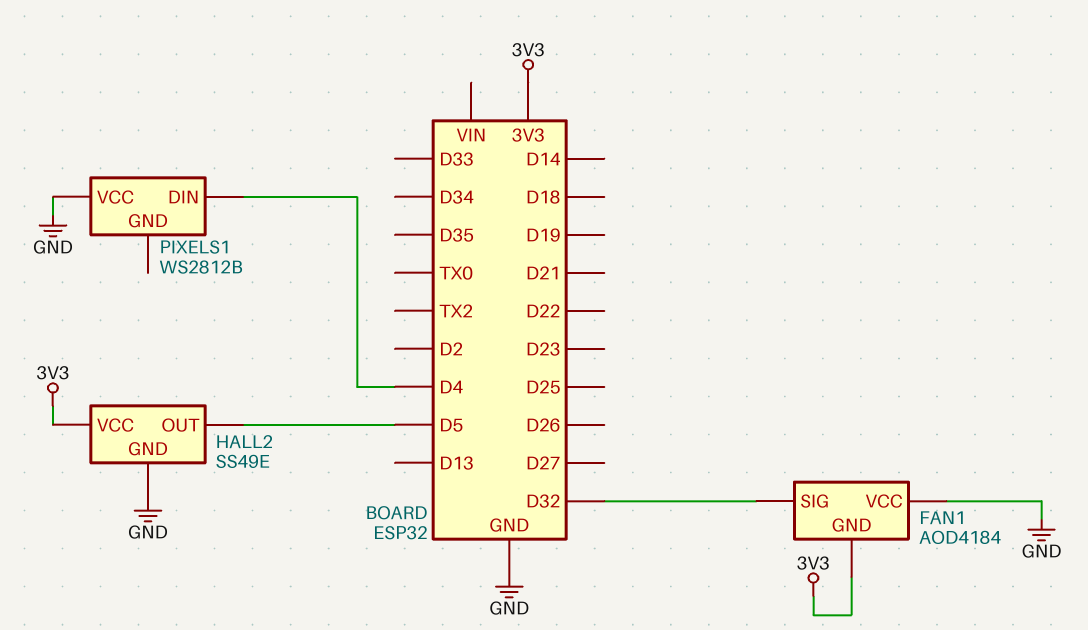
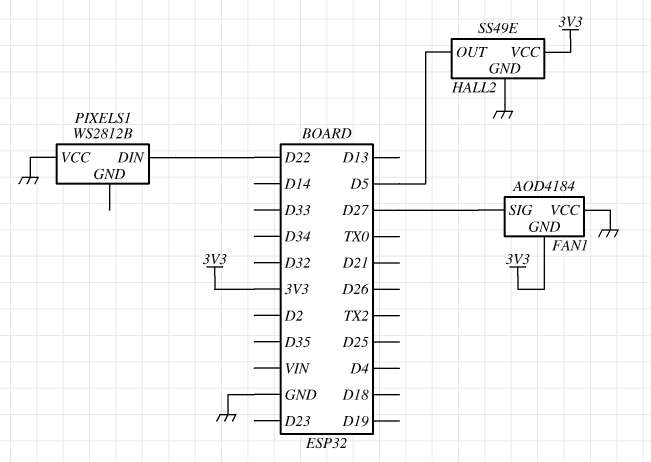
FAN1 pin SIG: D32 -> D27
PIXELS1 pin DIN: D4 -> D22

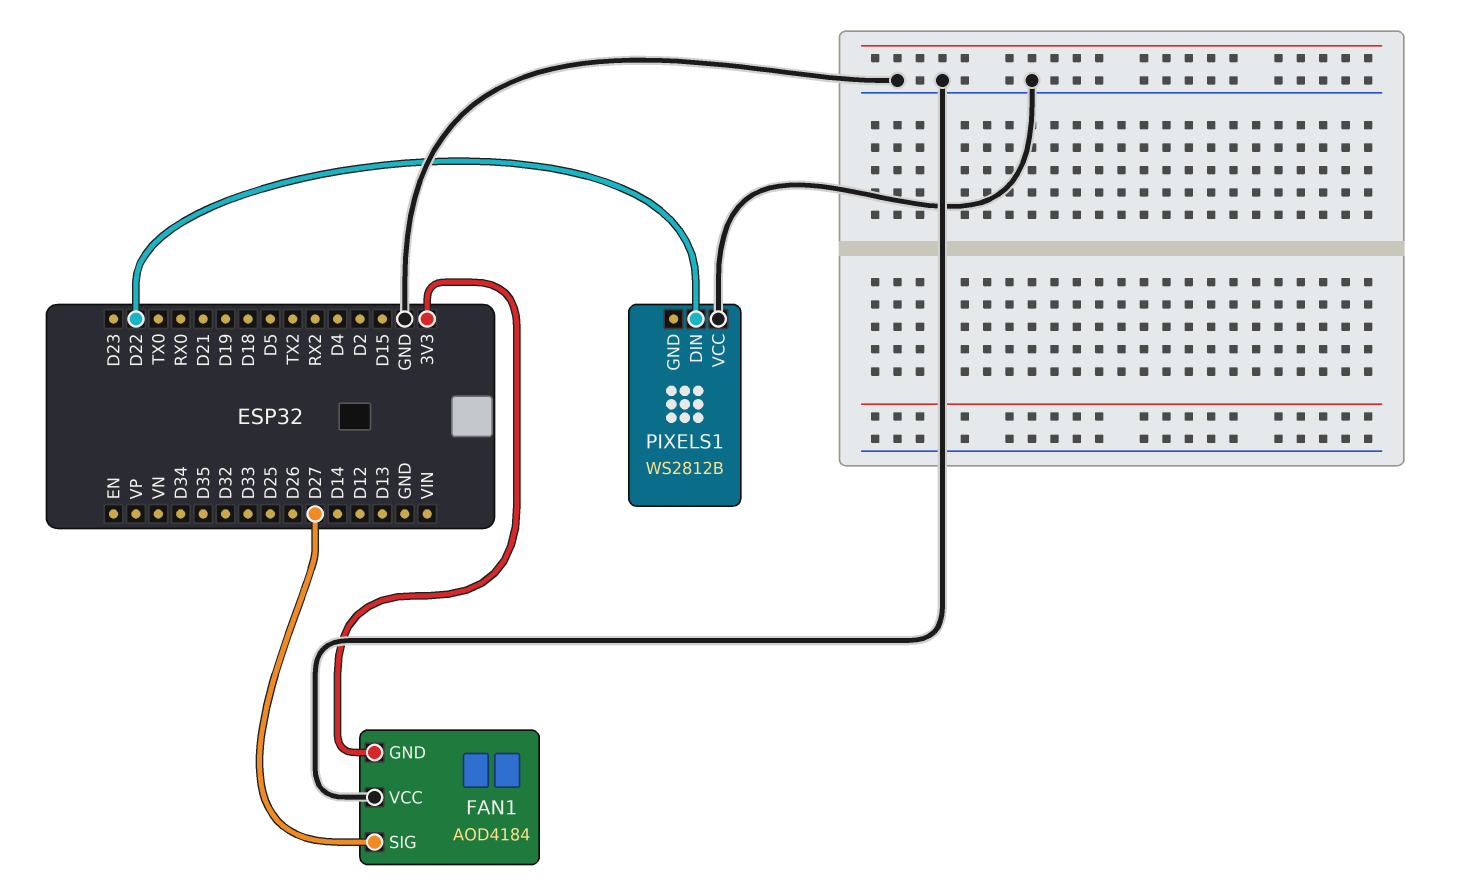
HALL2: SS49E -> none
HALL2 pin GND: GND -> none
HALL2 pin OUT: D5 -> none
HALL2 pin VCC: 3V3 -> none

